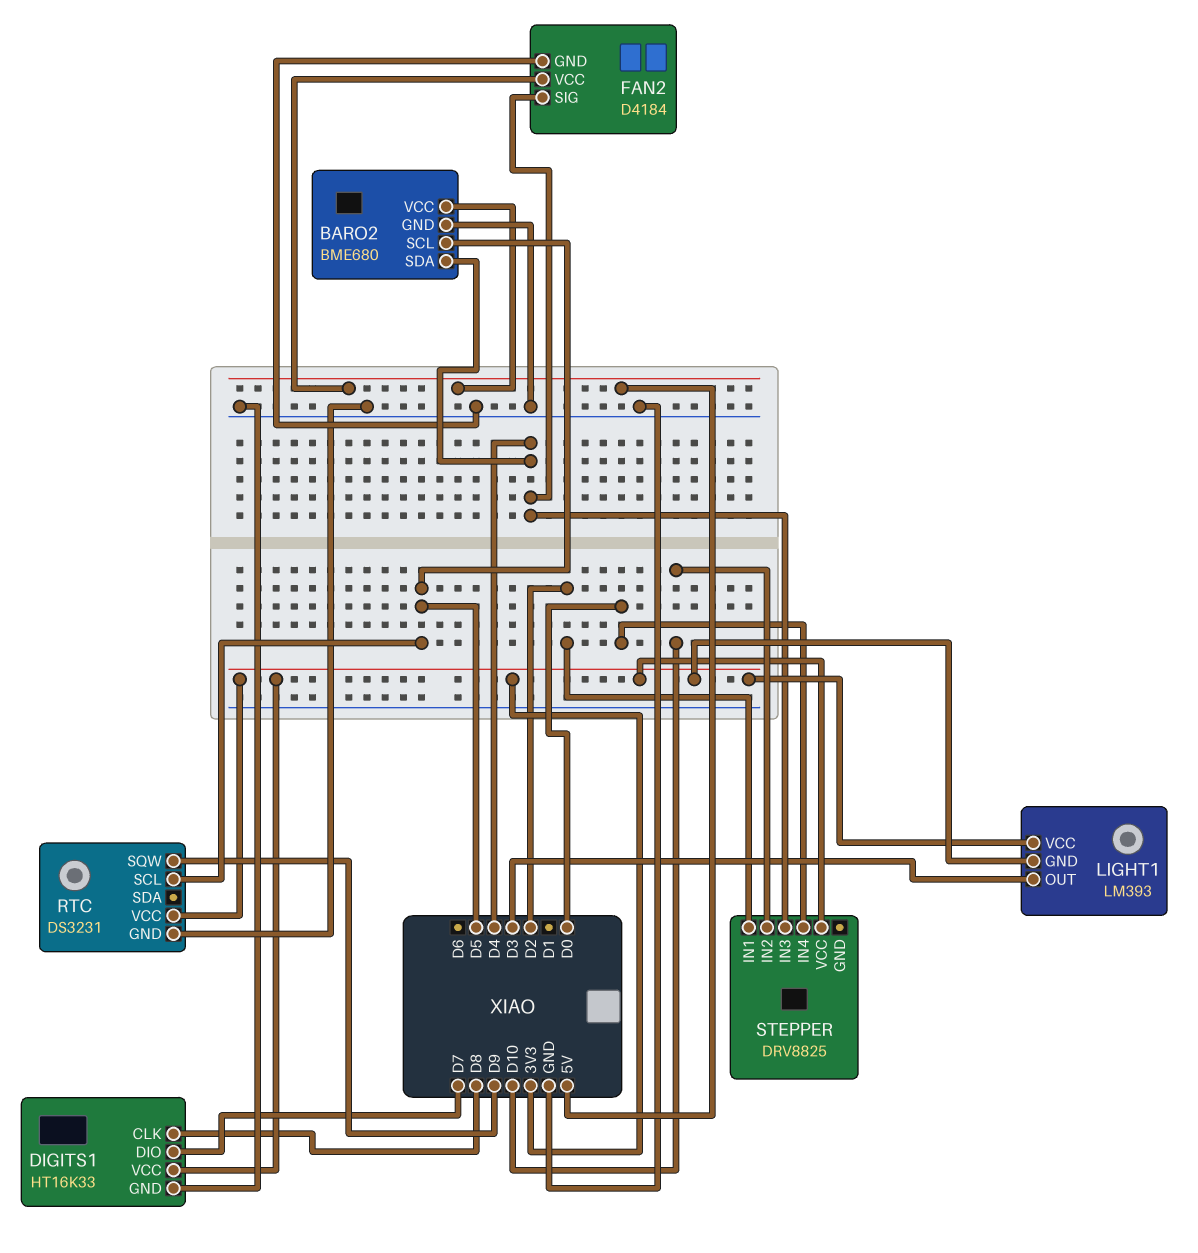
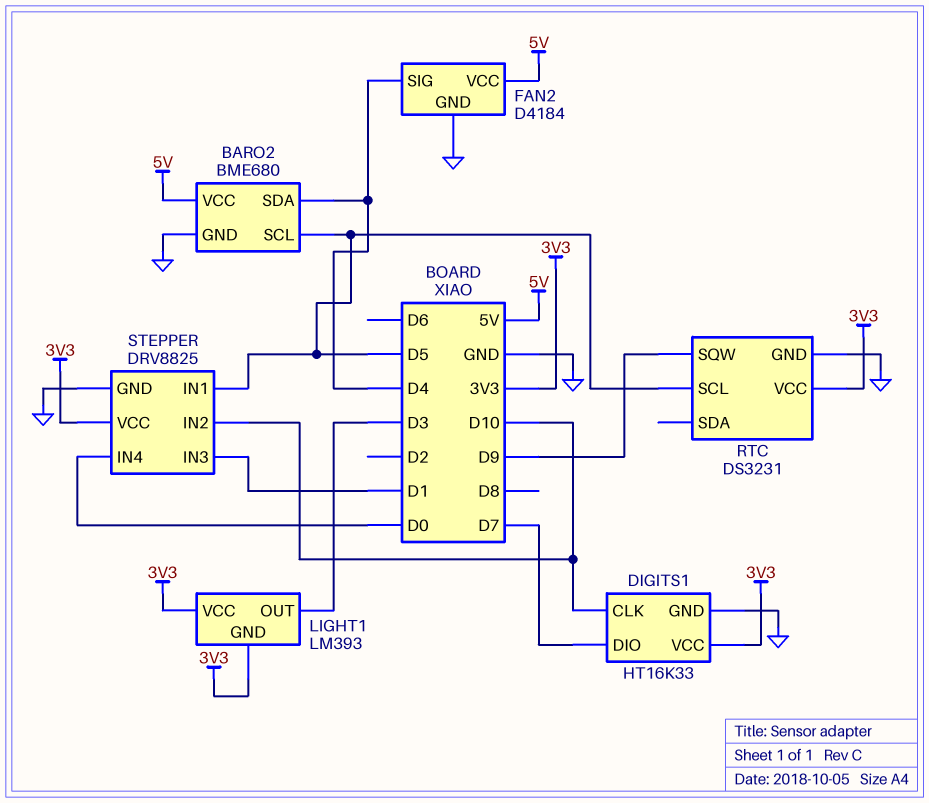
DIGITS1 pin CLK: D8 -> D10
STEPPER pin GND: none -> GND
STEPPER pin IN1: D2 -> D5
STEPPER pin IN3: D4 -> D1

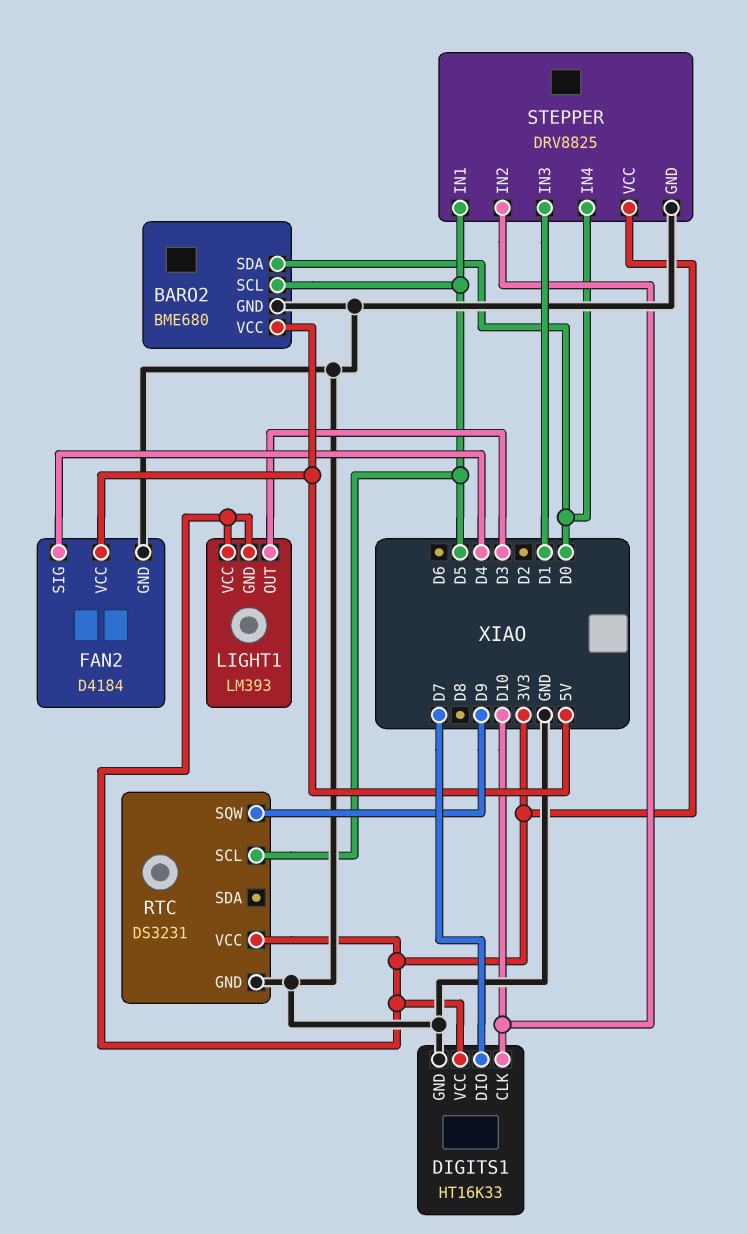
BARO2 pin SDA: D4 -> D0

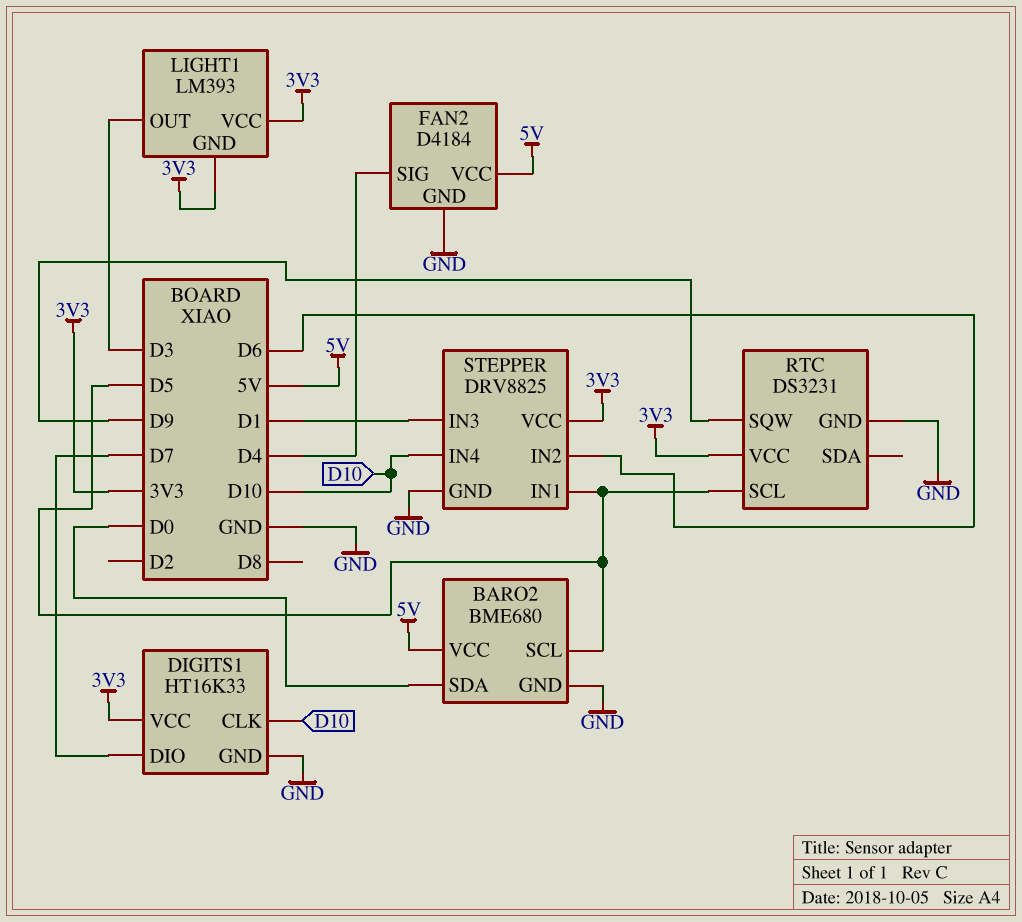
STEPPER pin IN2: D10 -> D6
STEPPER pin IN4: D0 -> D10

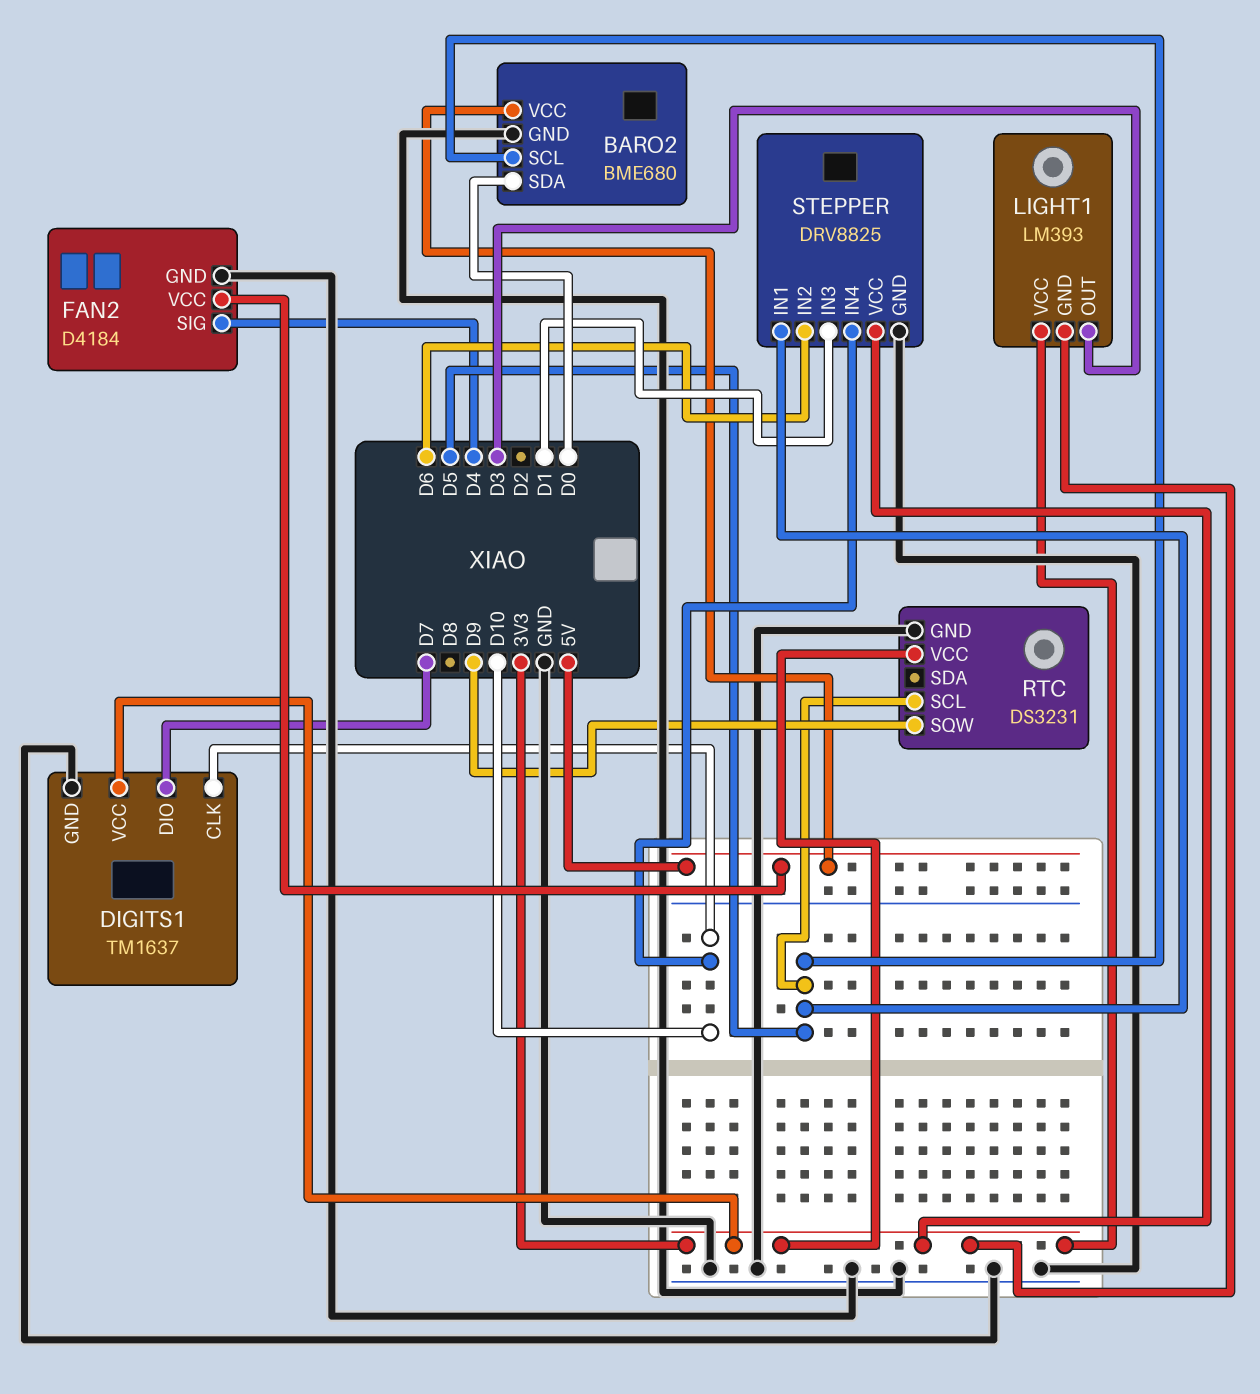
DIGITS1: HT16K33 -> TM1637

